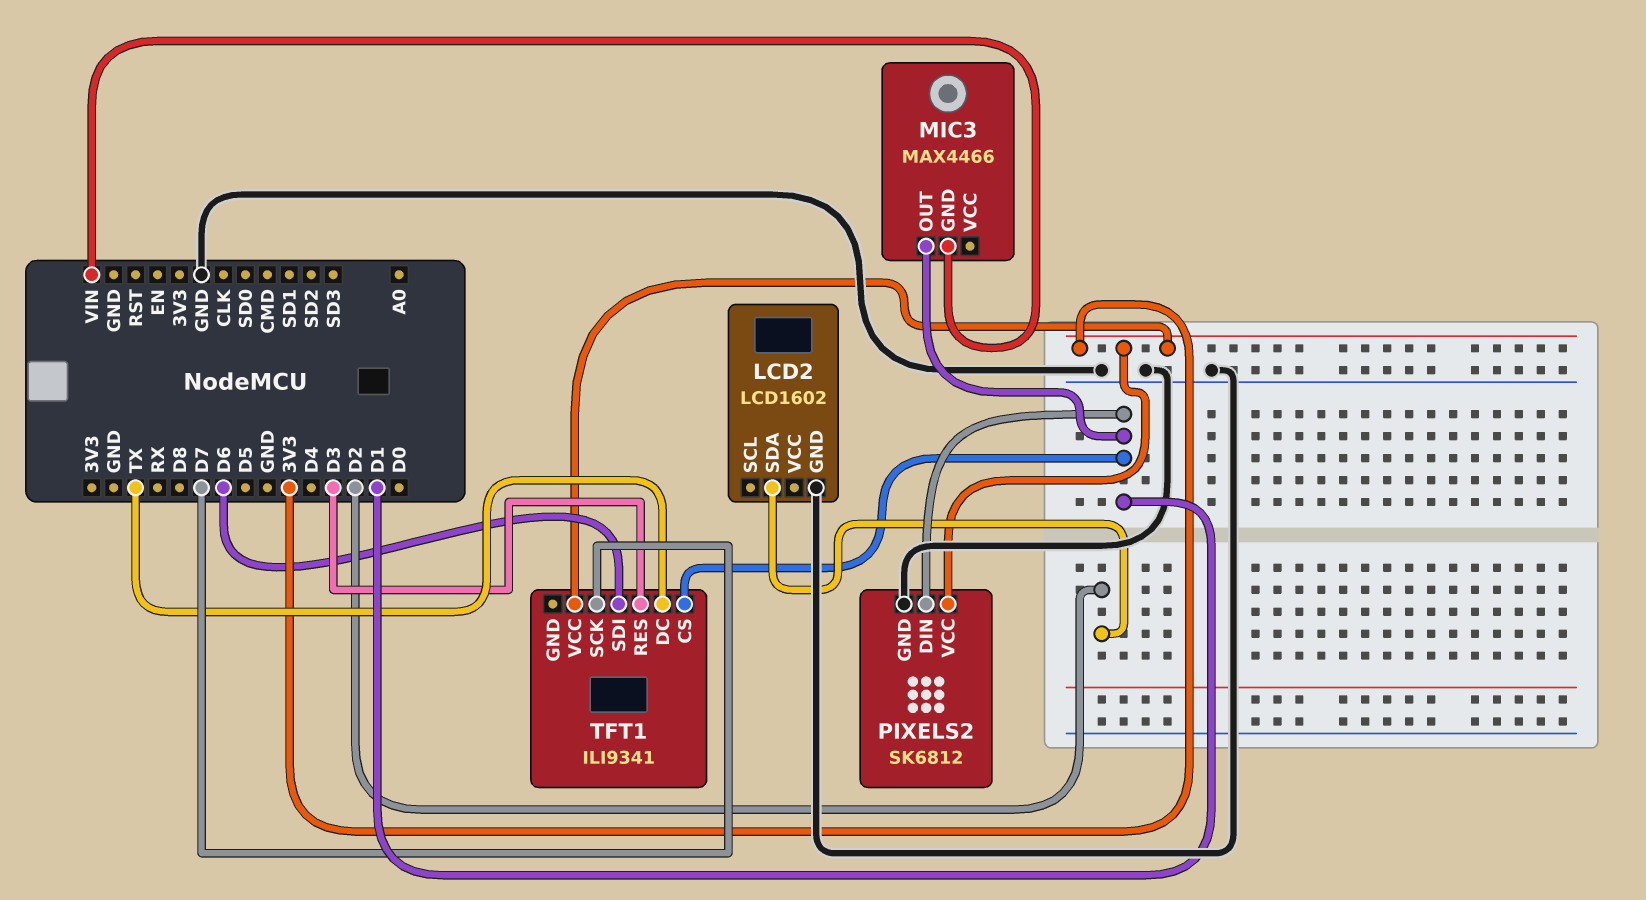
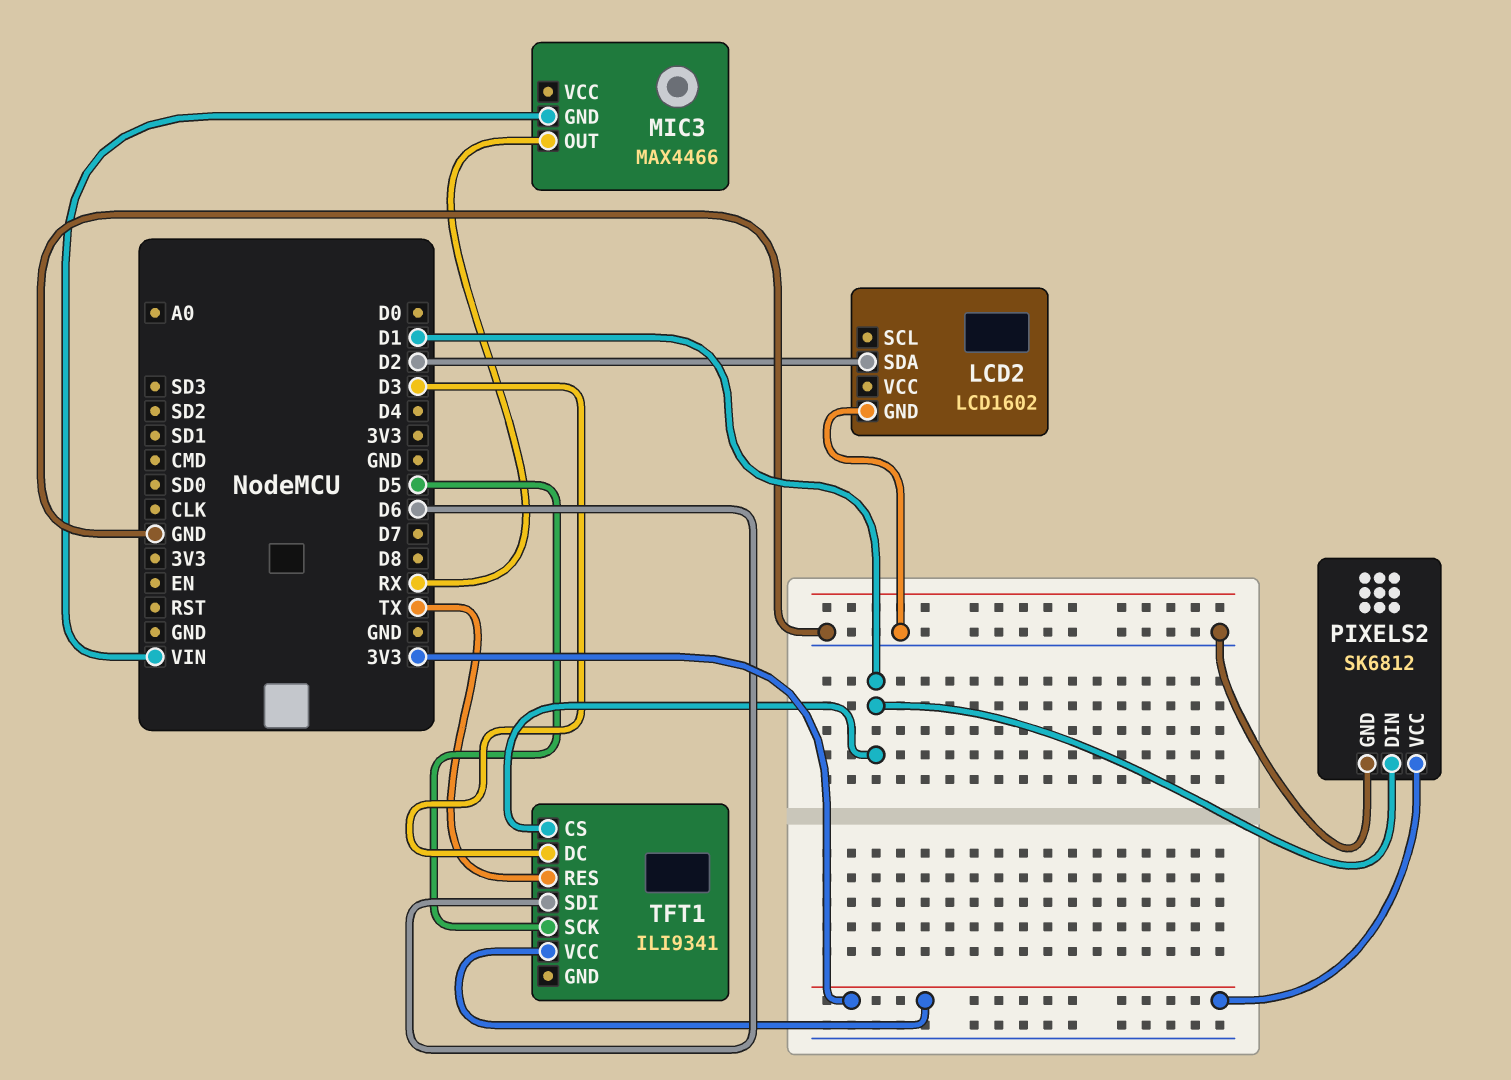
MIC3 pin OUT: D1 -> RX
TFT1 pin DC: TX -> D3
TFT1 pin RES: D3 -> TX
TFT1 pin SCK: D7 -> D5

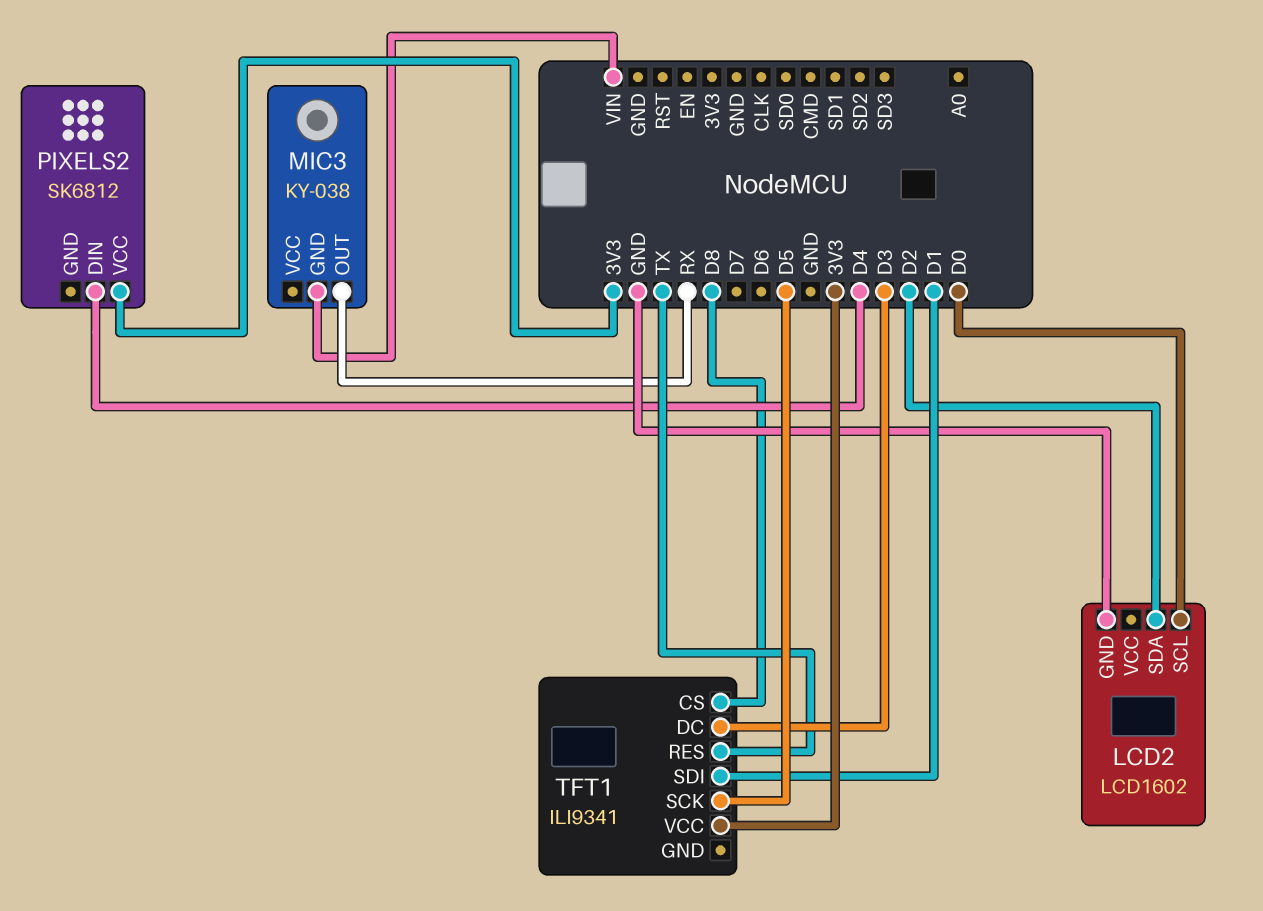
LCD2 pin SCL: none -> D0
MIC3: MAX4466 -> KY-038
PIXELS2 pin DIN: D1 -> D4
PIXELS2 pin GND: GND -> none
TFT1 pin CS: D1 -> D8
TFT1 pin SDI: D6 -> D1

